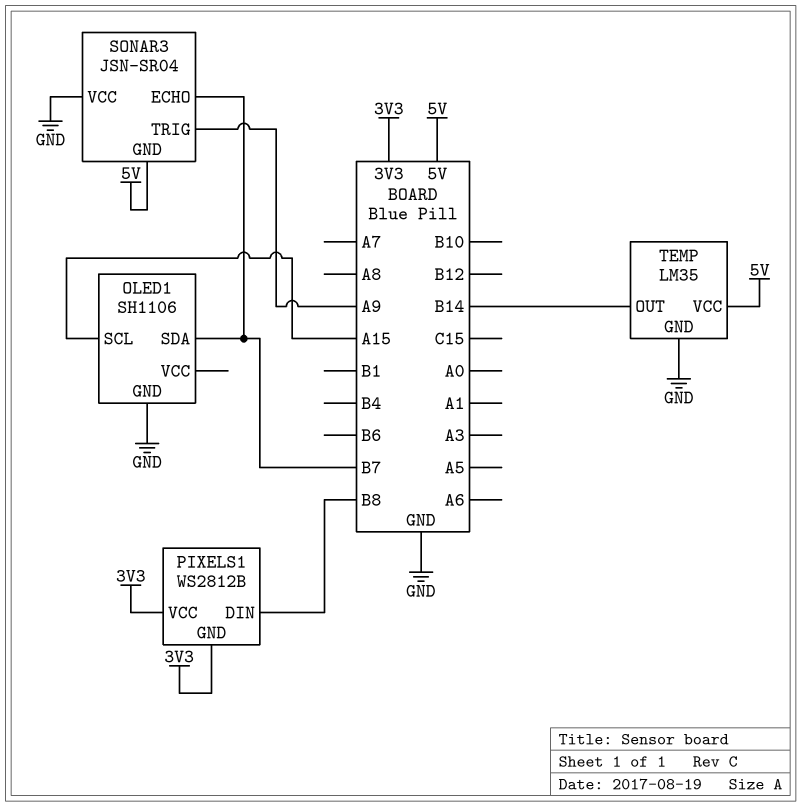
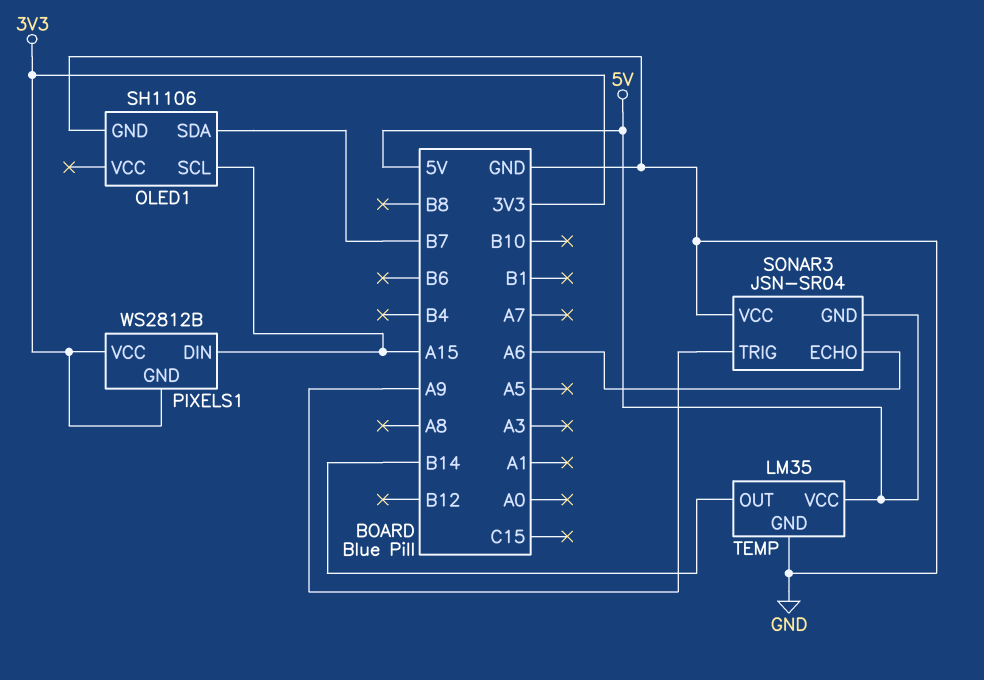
PIXELS1 pin DIN: B8 -> A15
SONAR3 pin ECHO: B7 -> A6

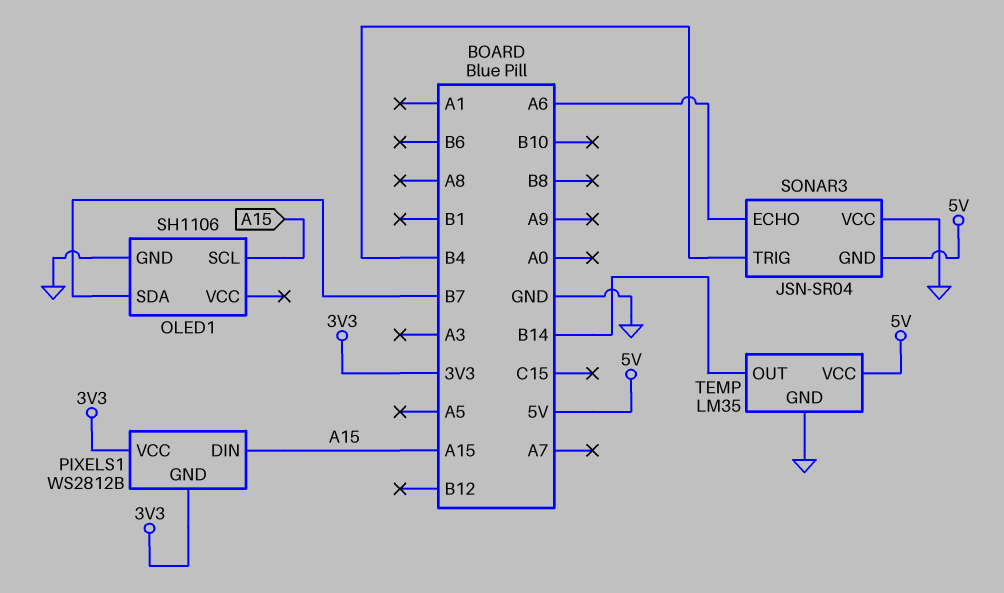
SONAR3 pin TRIG: A9 -> B4

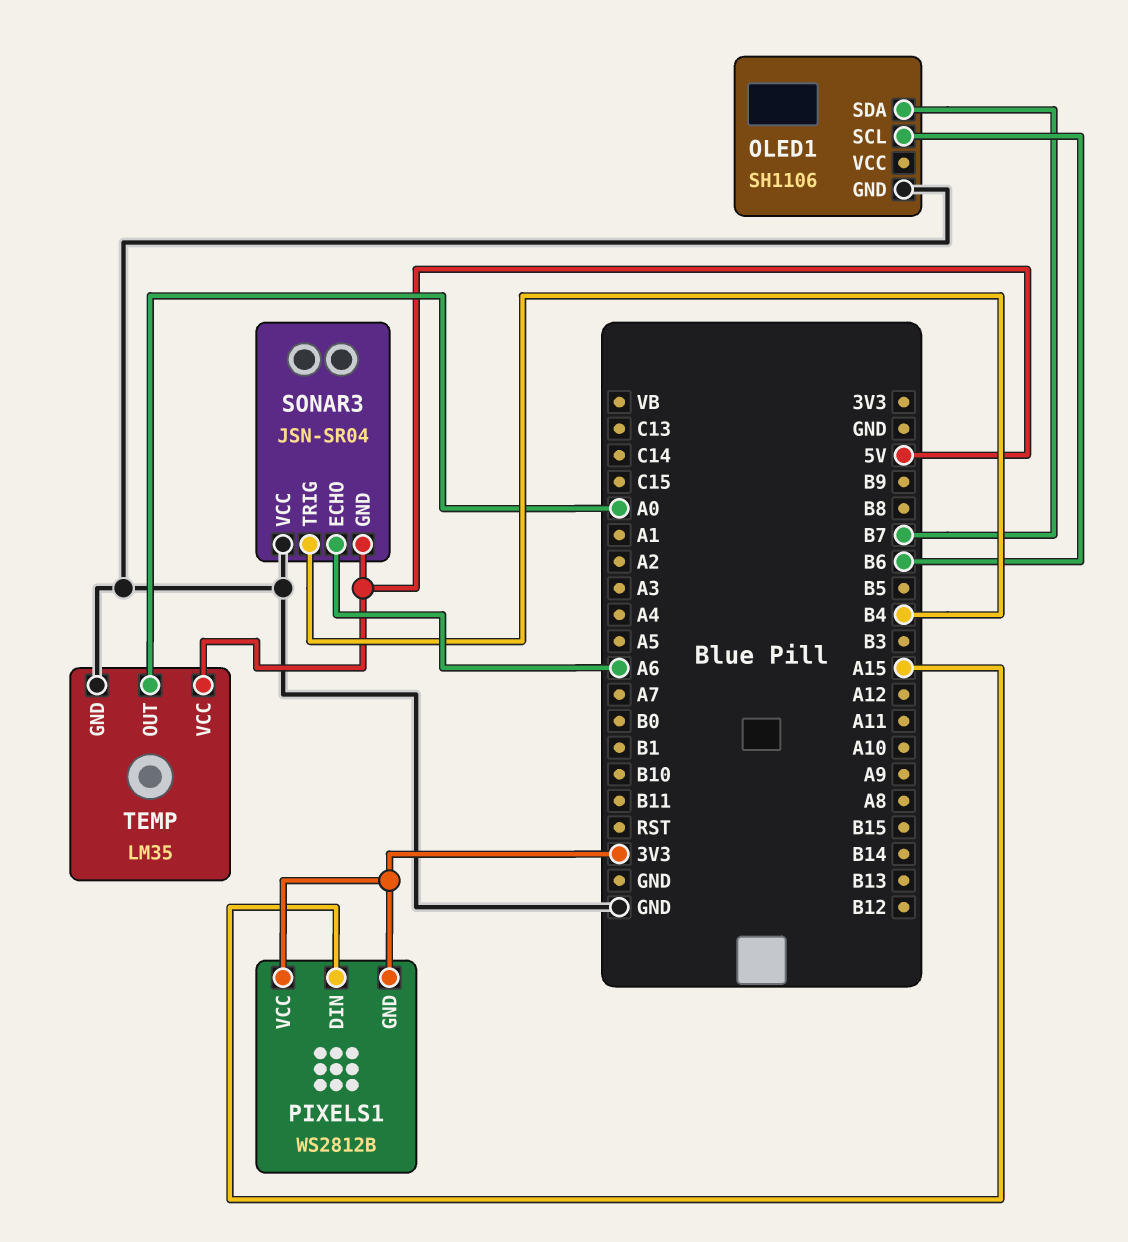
OLED1 pin SCL: A15 -> B6
TEMP pin OUT: B14 -> A0

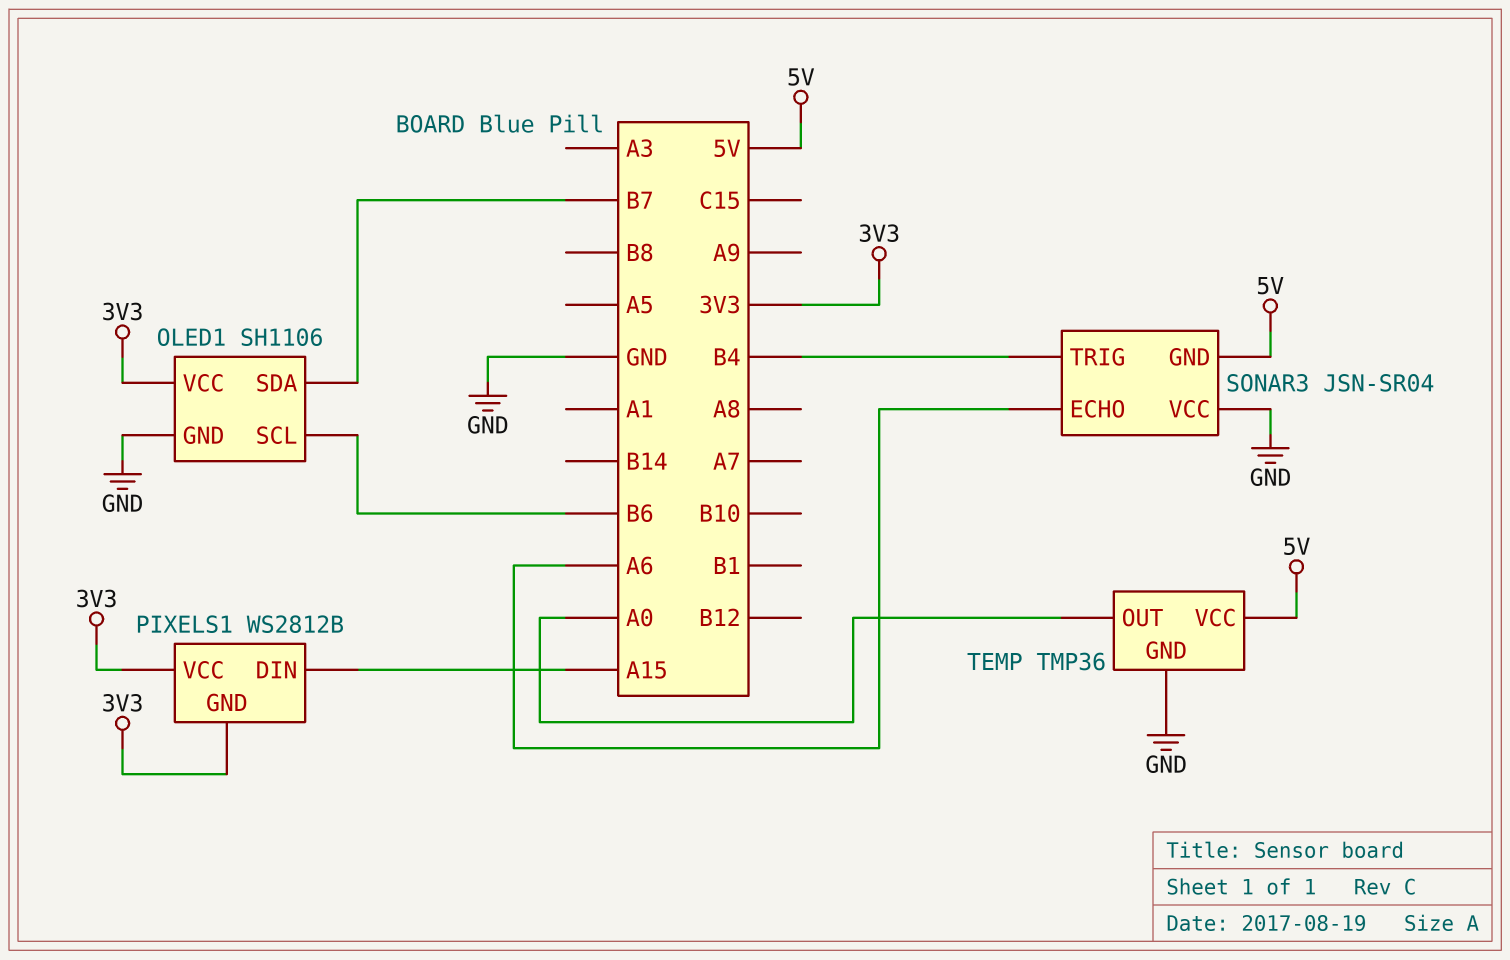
OLED1 pin VCC: none -> 3V3
TEMP: LM35 -> TMP36

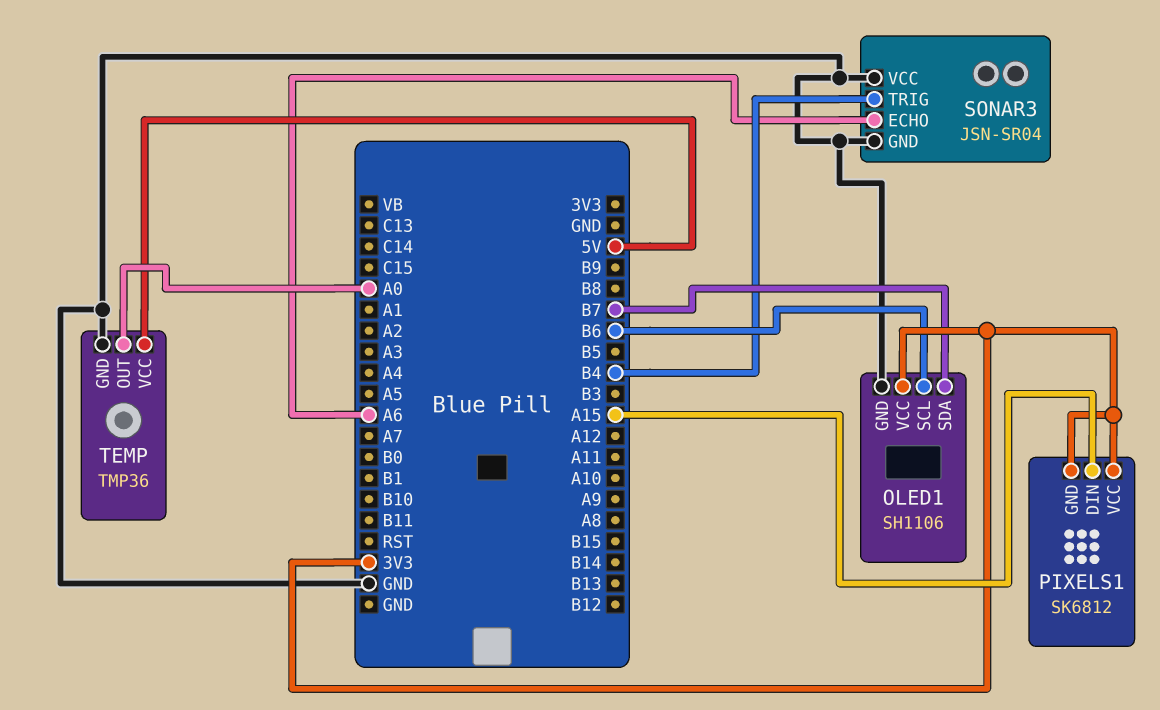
PIXELS1: WS2812B -> SK6812
SONAR3 pin GND: 5V -> GND

